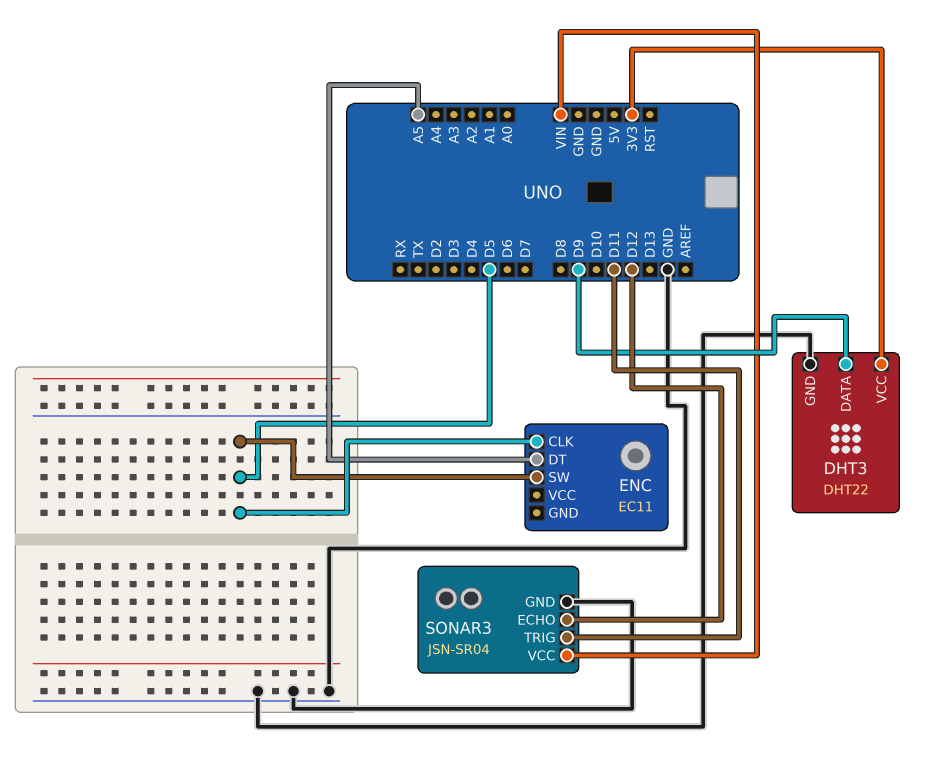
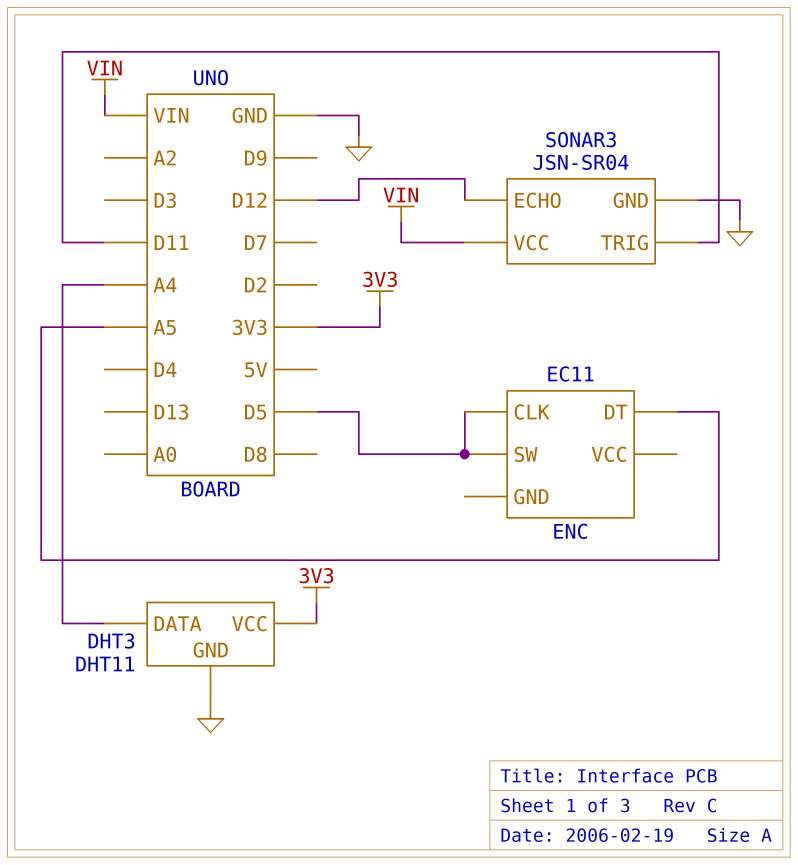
DHT3: DHT22 -> DHT11
DHT3 pin DATA: D9 -> A4

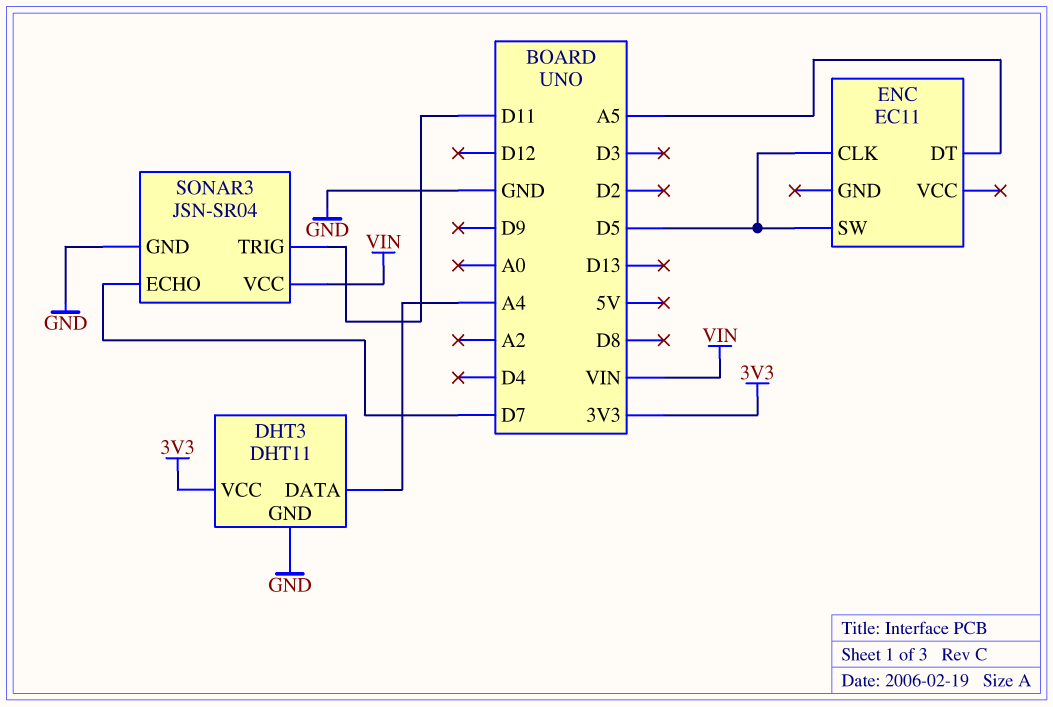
SONAR3 pin ECHO: D12 -> D7

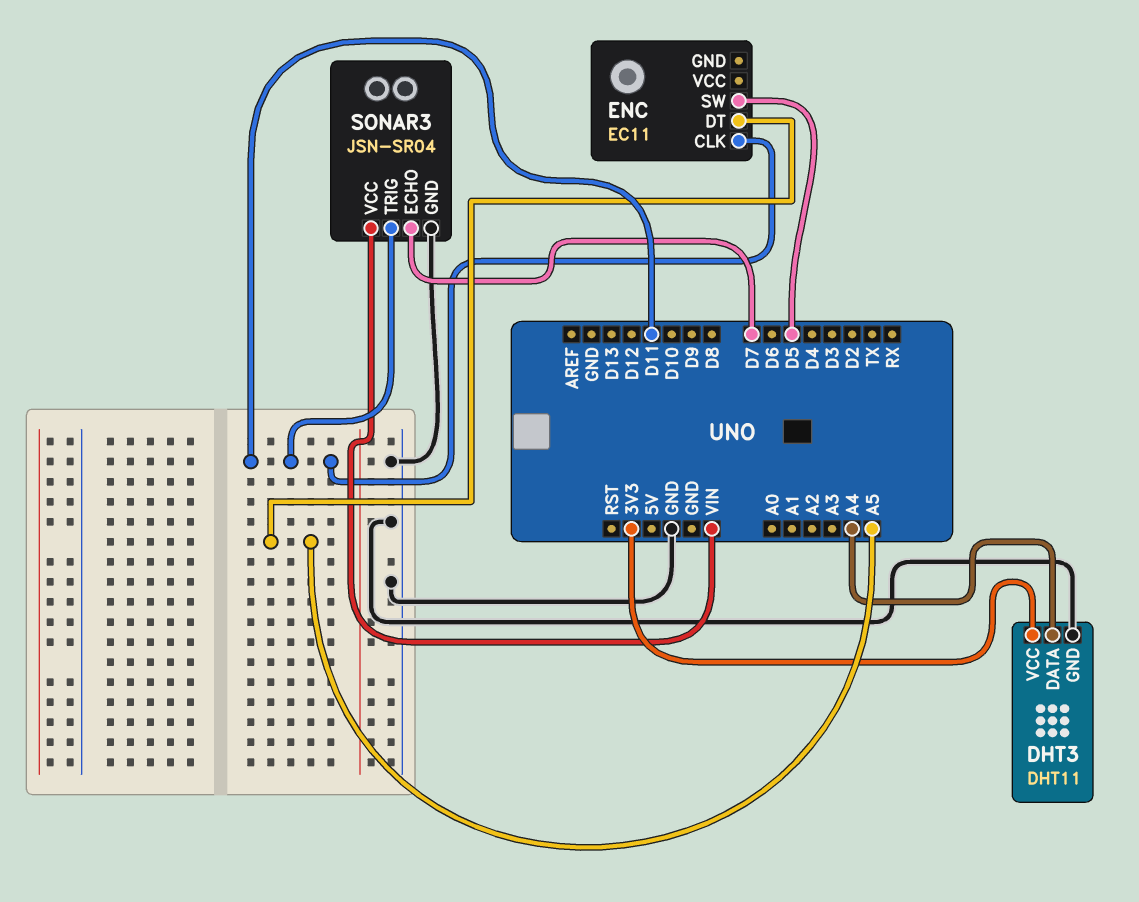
ENC pin CLK: D5 -> D11

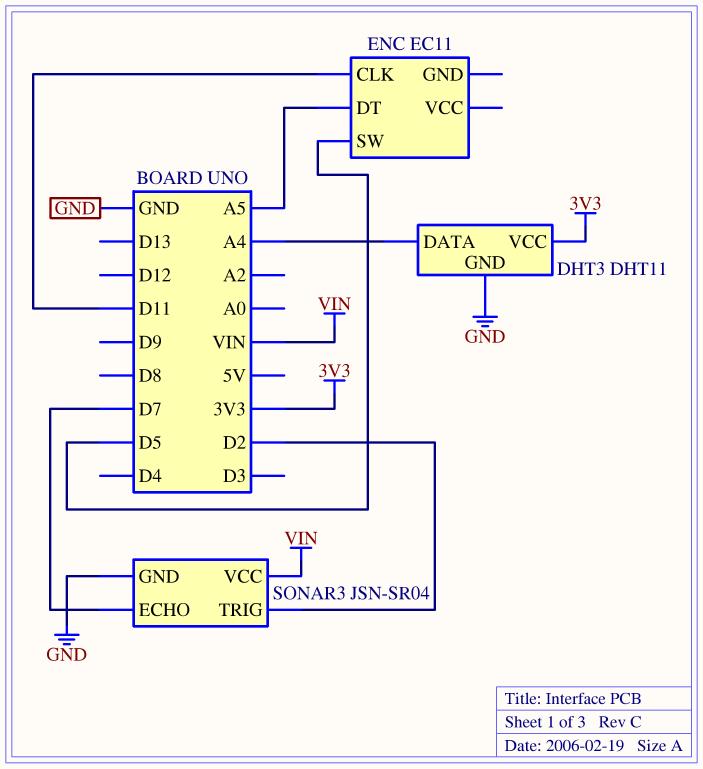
SONAR3 pin TRIG: D11 -> D2

